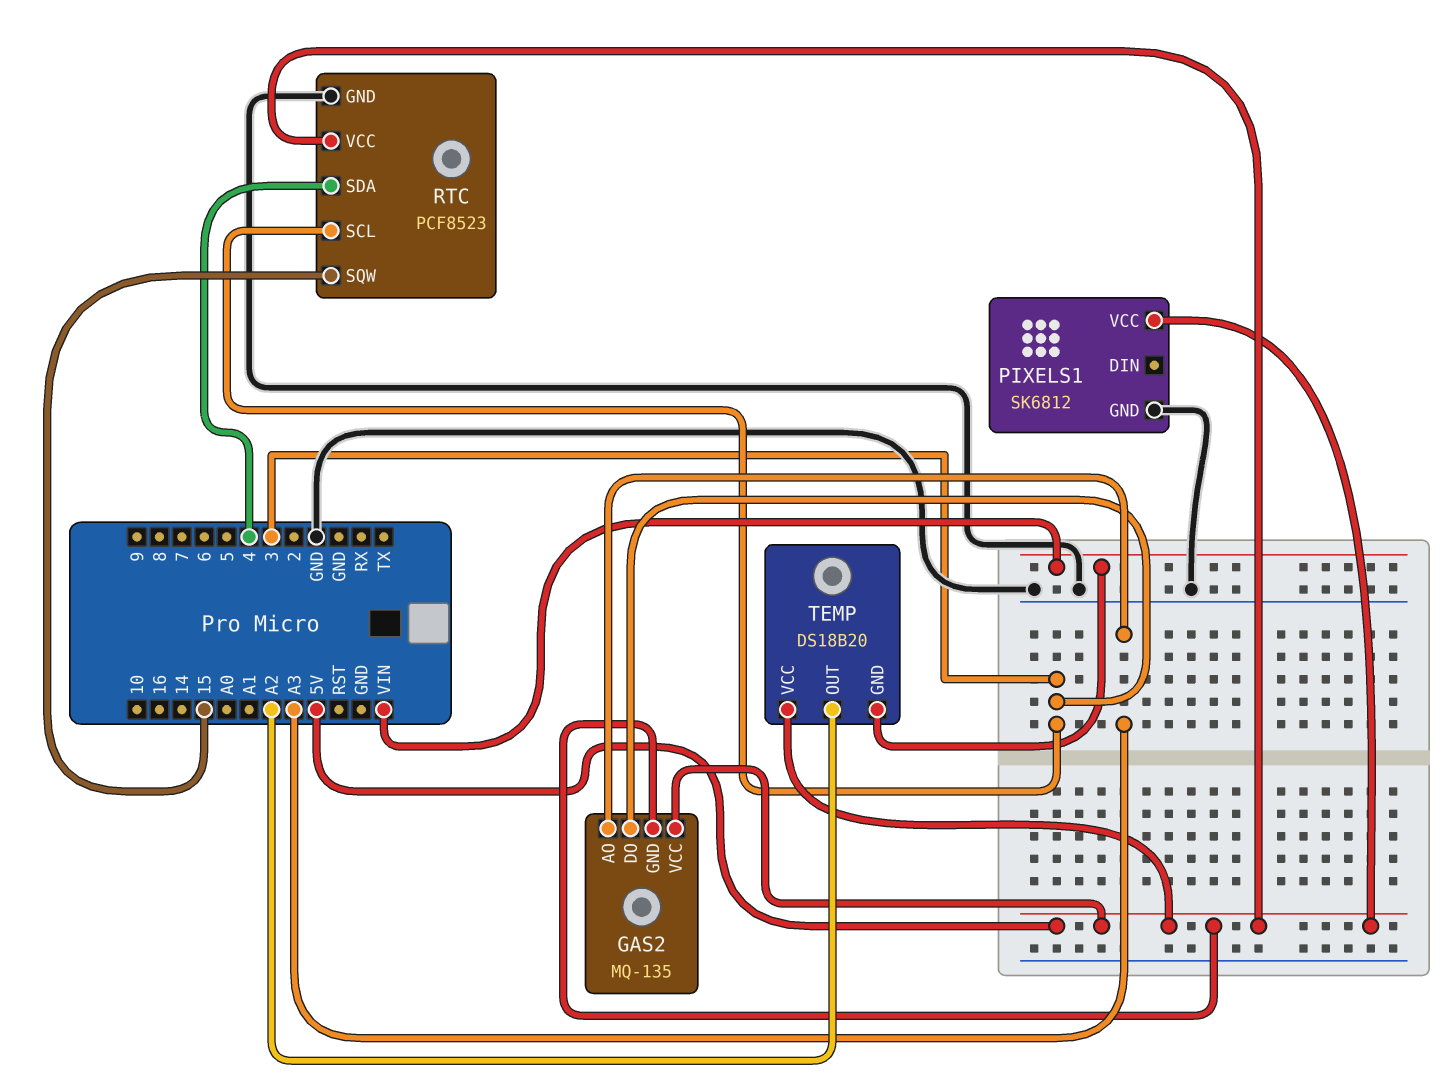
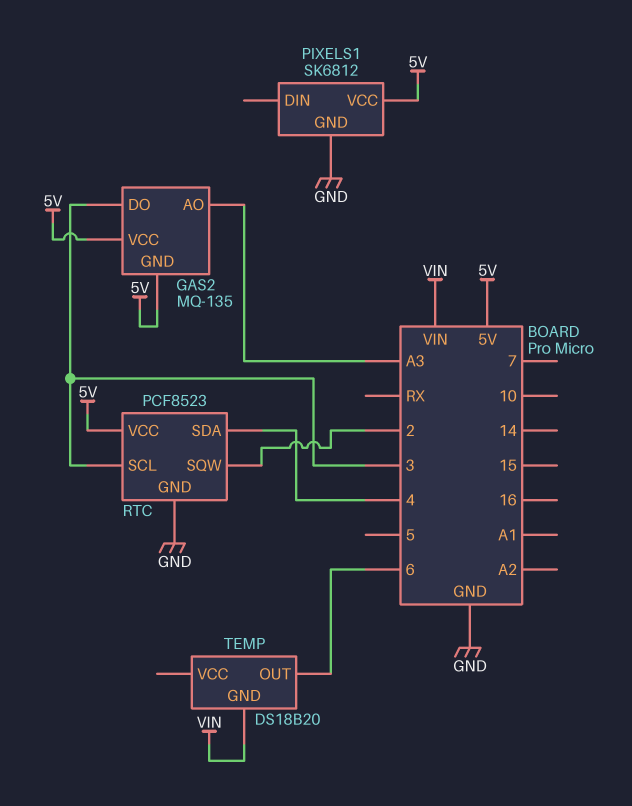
RTC pin SQW: 15 -> 2
TEMP pin OUT: A2 -> 6
TEMP pin VCC: 5V -> none

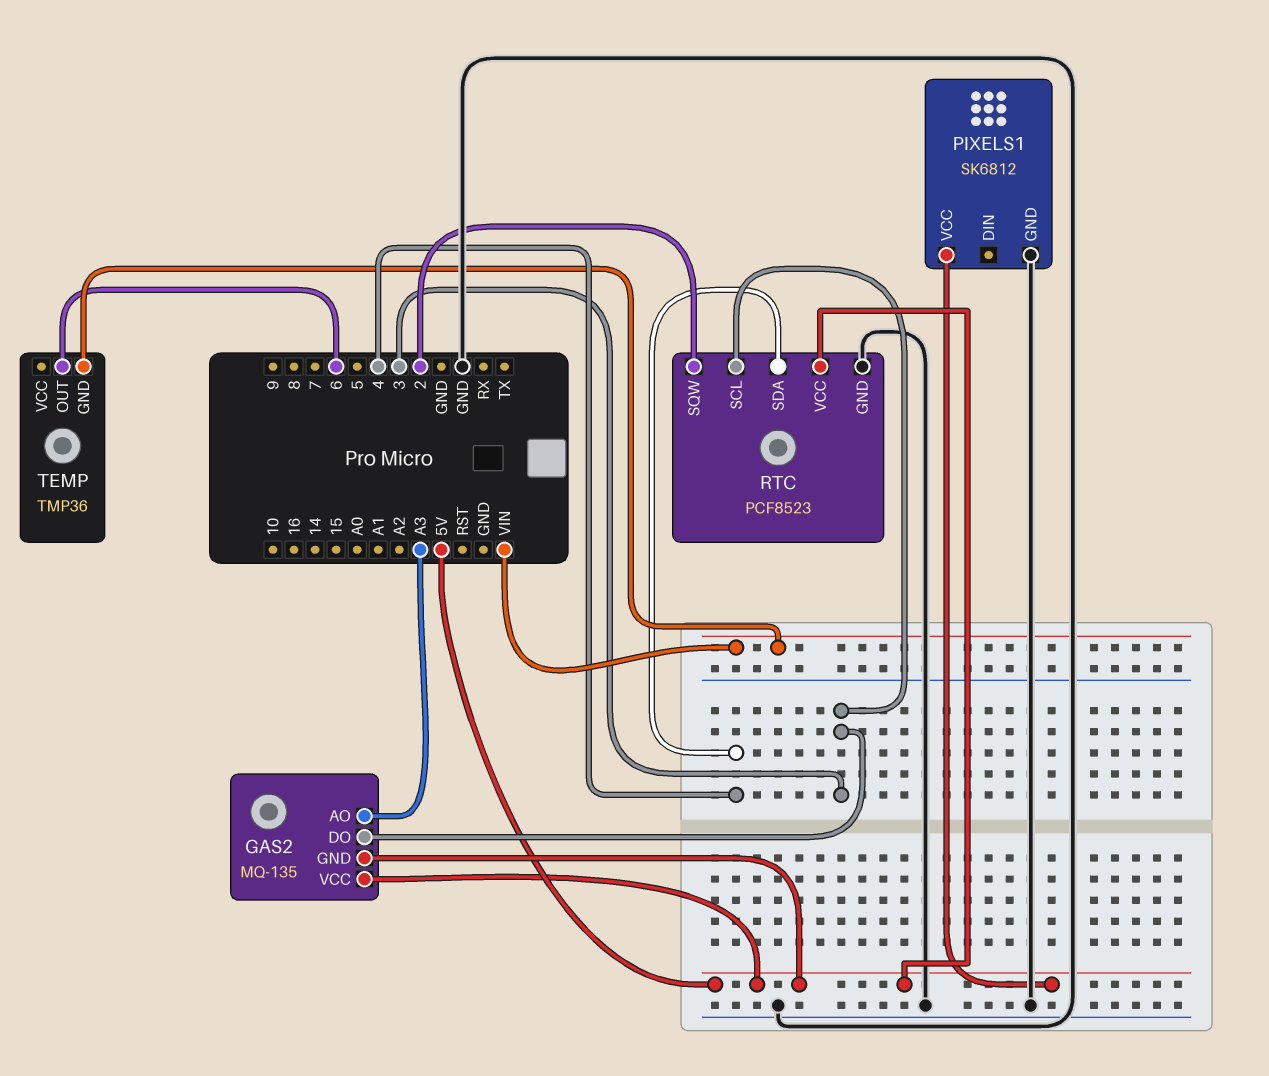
TEMP: DS18B20 -> TMP36

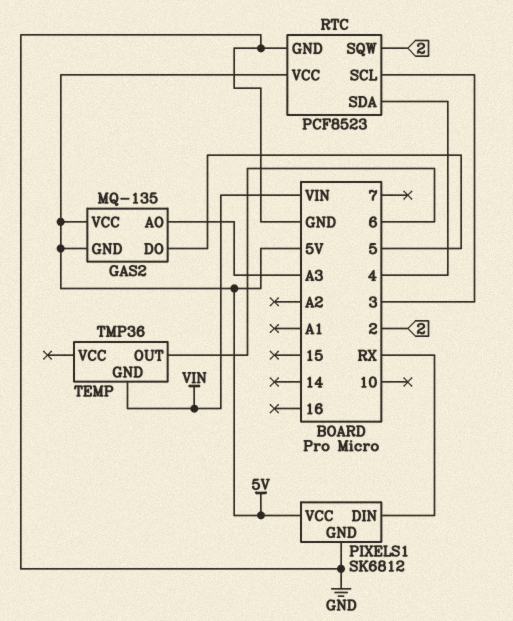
GAS2 pin DO: 3 -> 5
PIXELS1 pin DIN: none -> RX

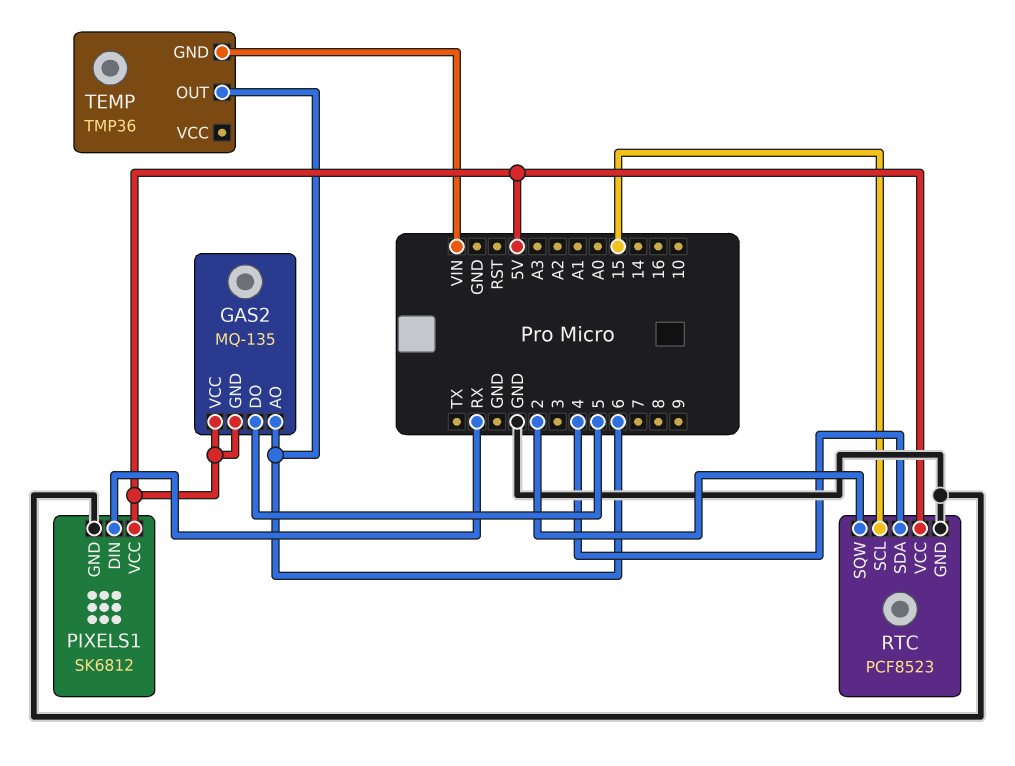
GAS2 pin AO: A3 -> 6
RTC pin SCL: 3 -> 15

